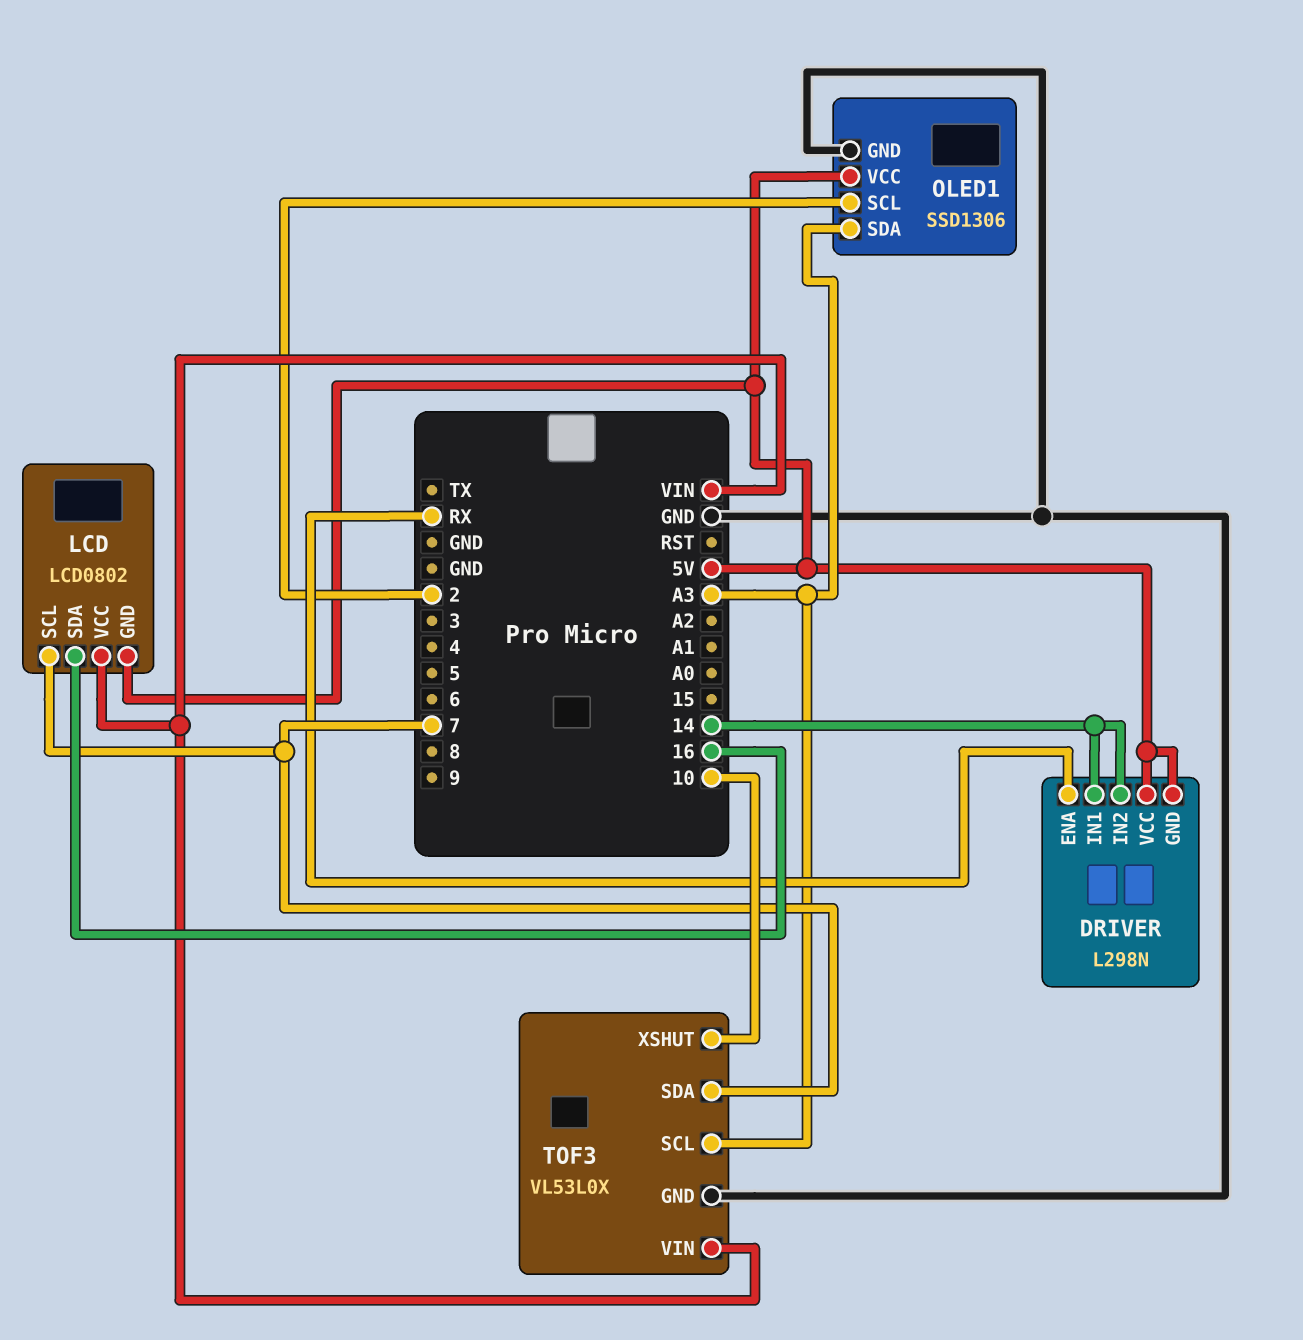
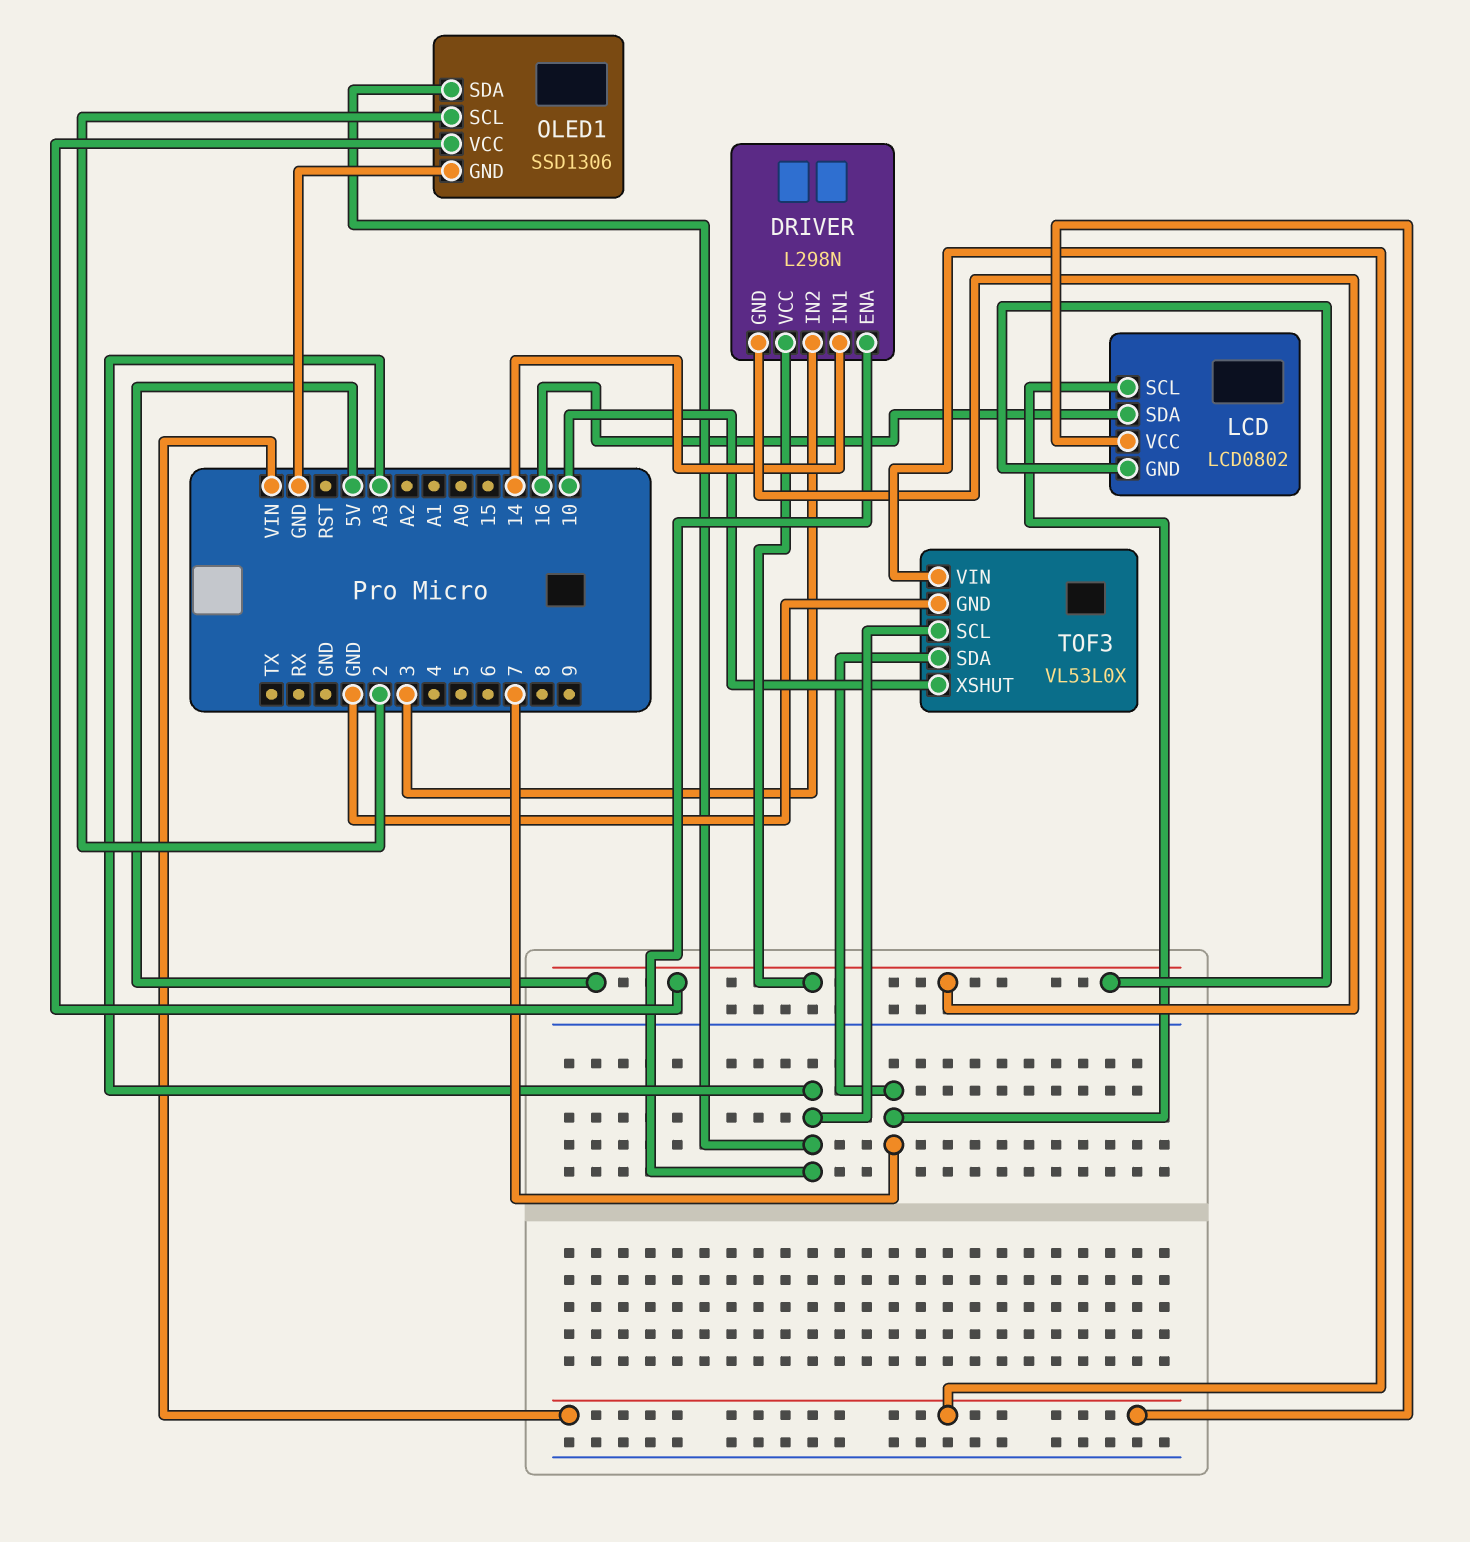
DRIVER pin ENA: RX -> A3
DRIVER pin IN2: 14 -> 3

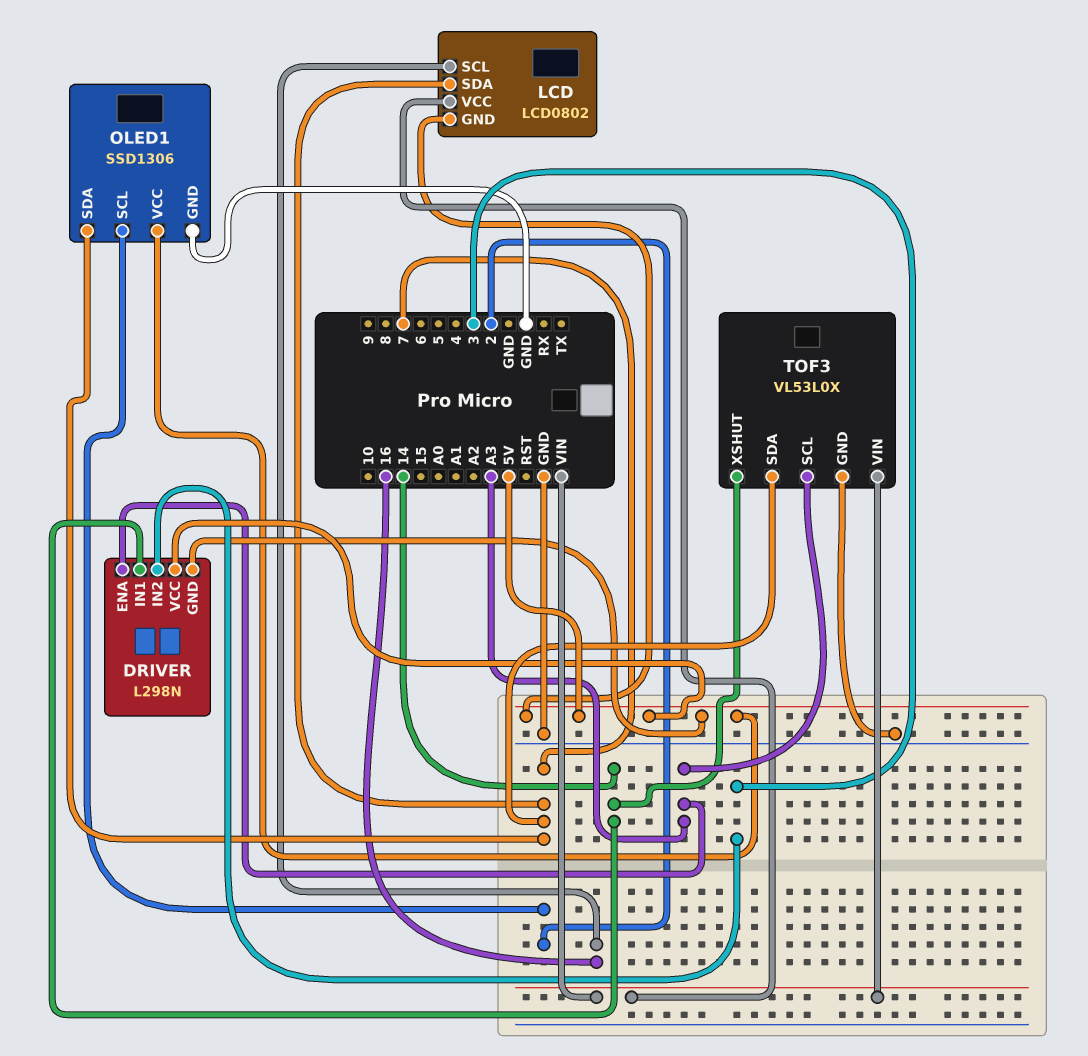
LCD pin SCL: 7 -> 16
LCD pin SDA: 16 -> 7
OLED1 pin SDA: A3 -> 7
TOF3 pin XSHUT: 10 -> 14

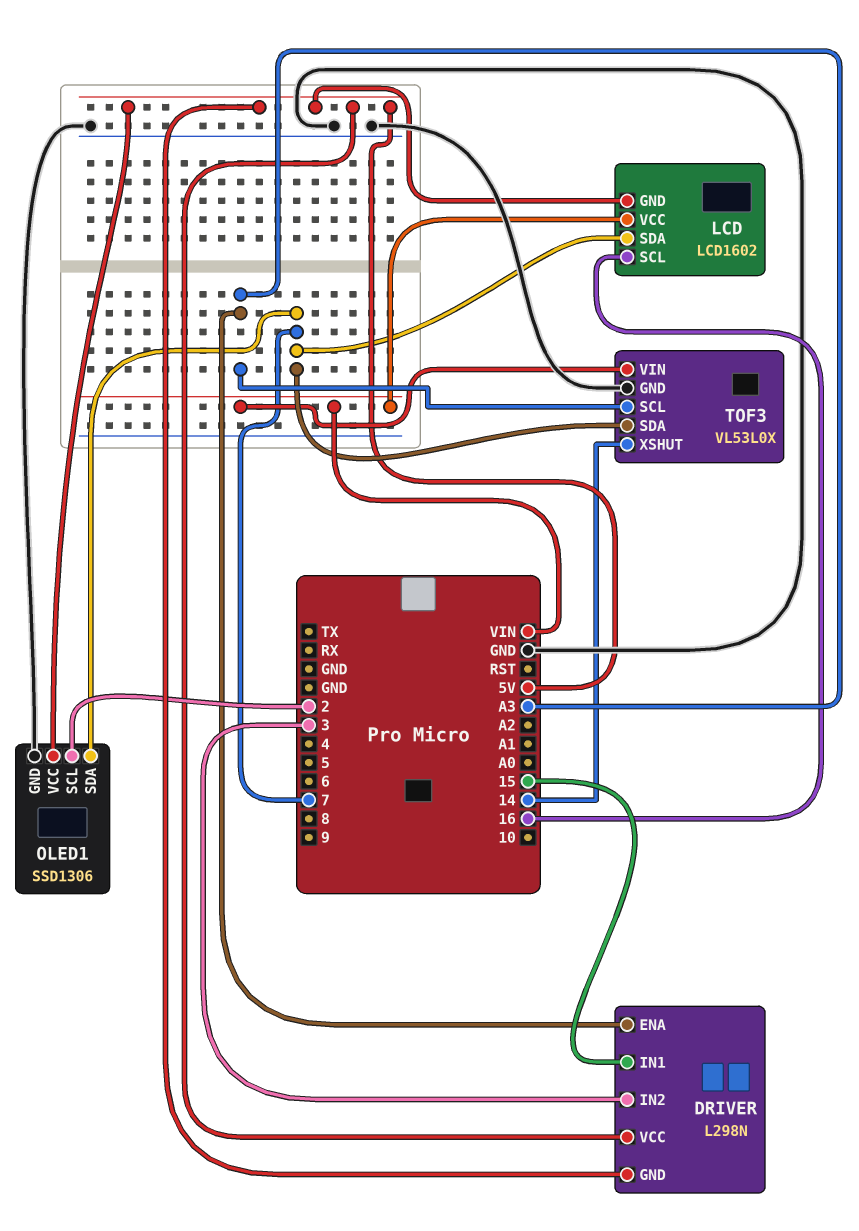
DRIVER pin IN1: 14 -> 15
LCD: LCD0802 -> LCD1602

